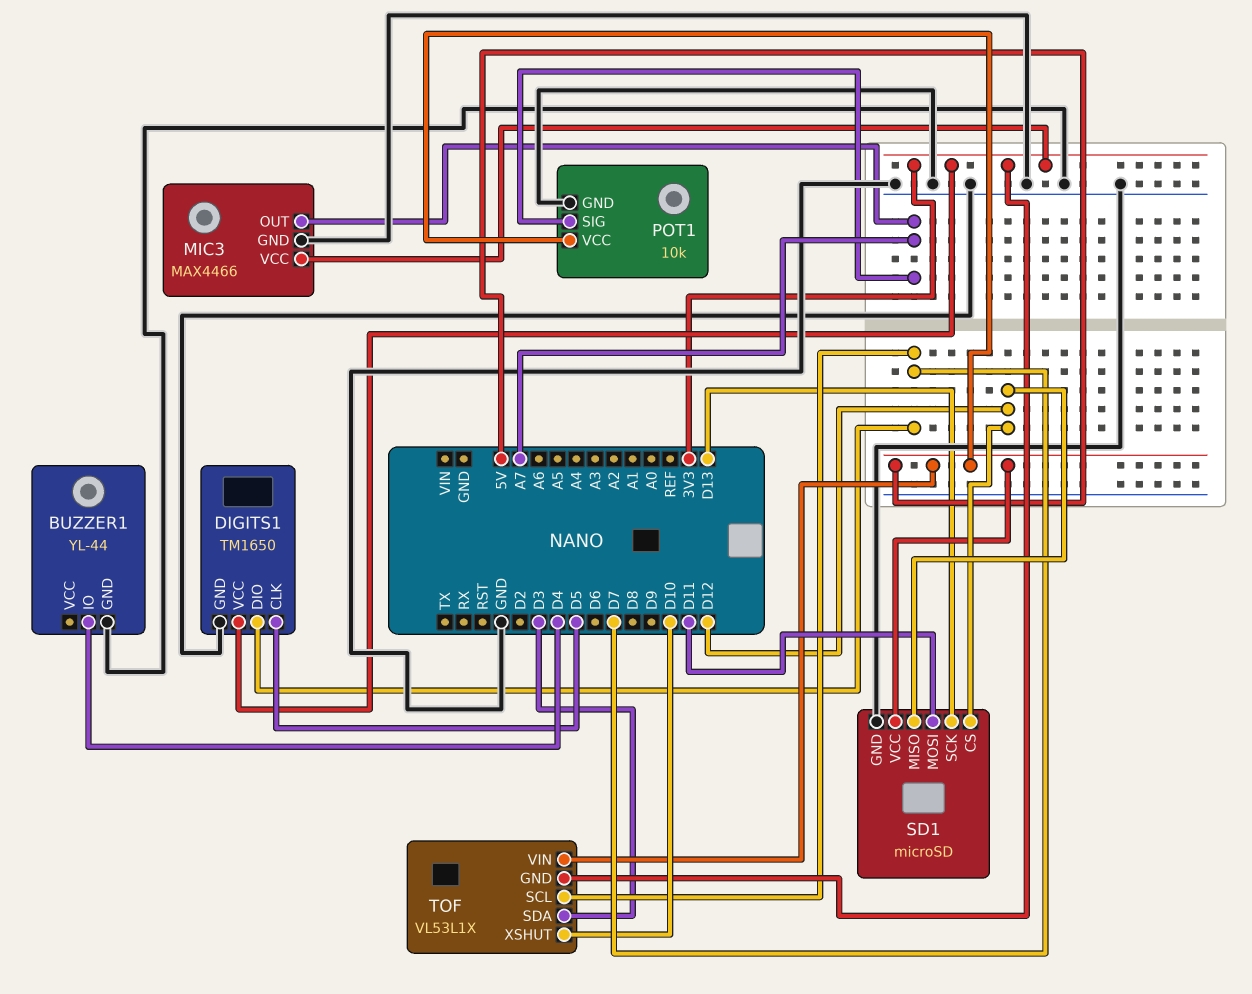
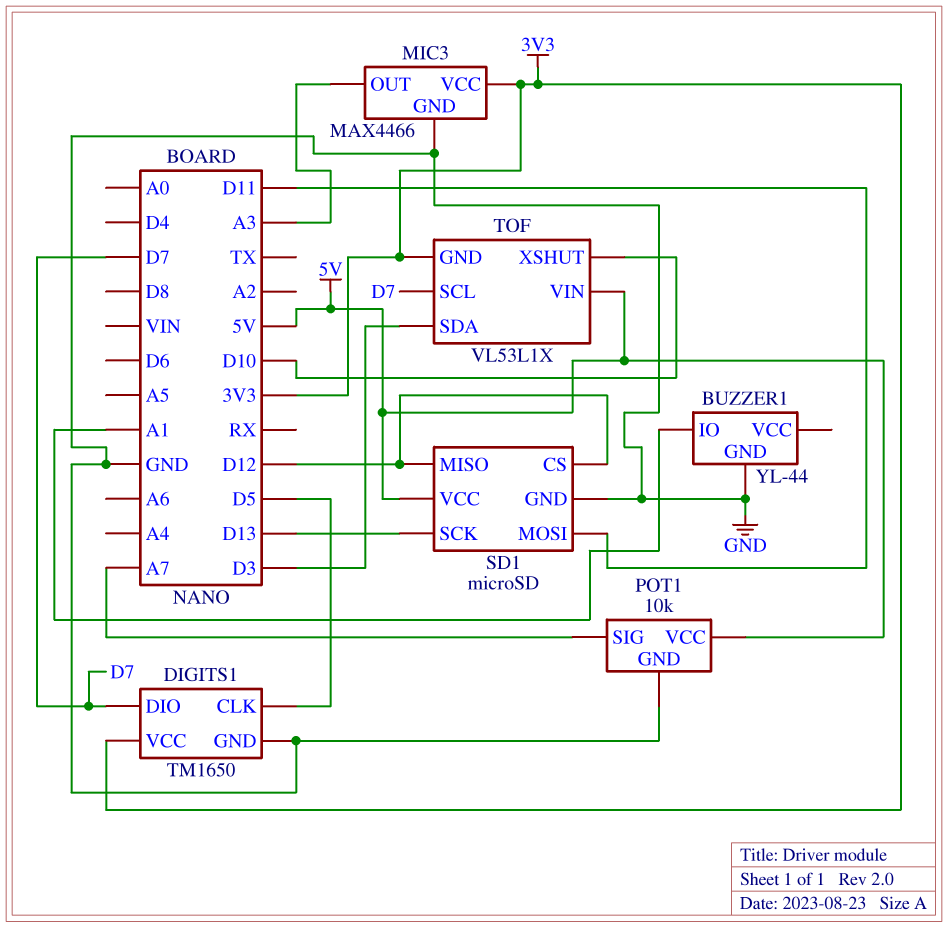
BUZZER1 pin IO: D4 -> A1
MIC3 pin OUT: A7 -> A3

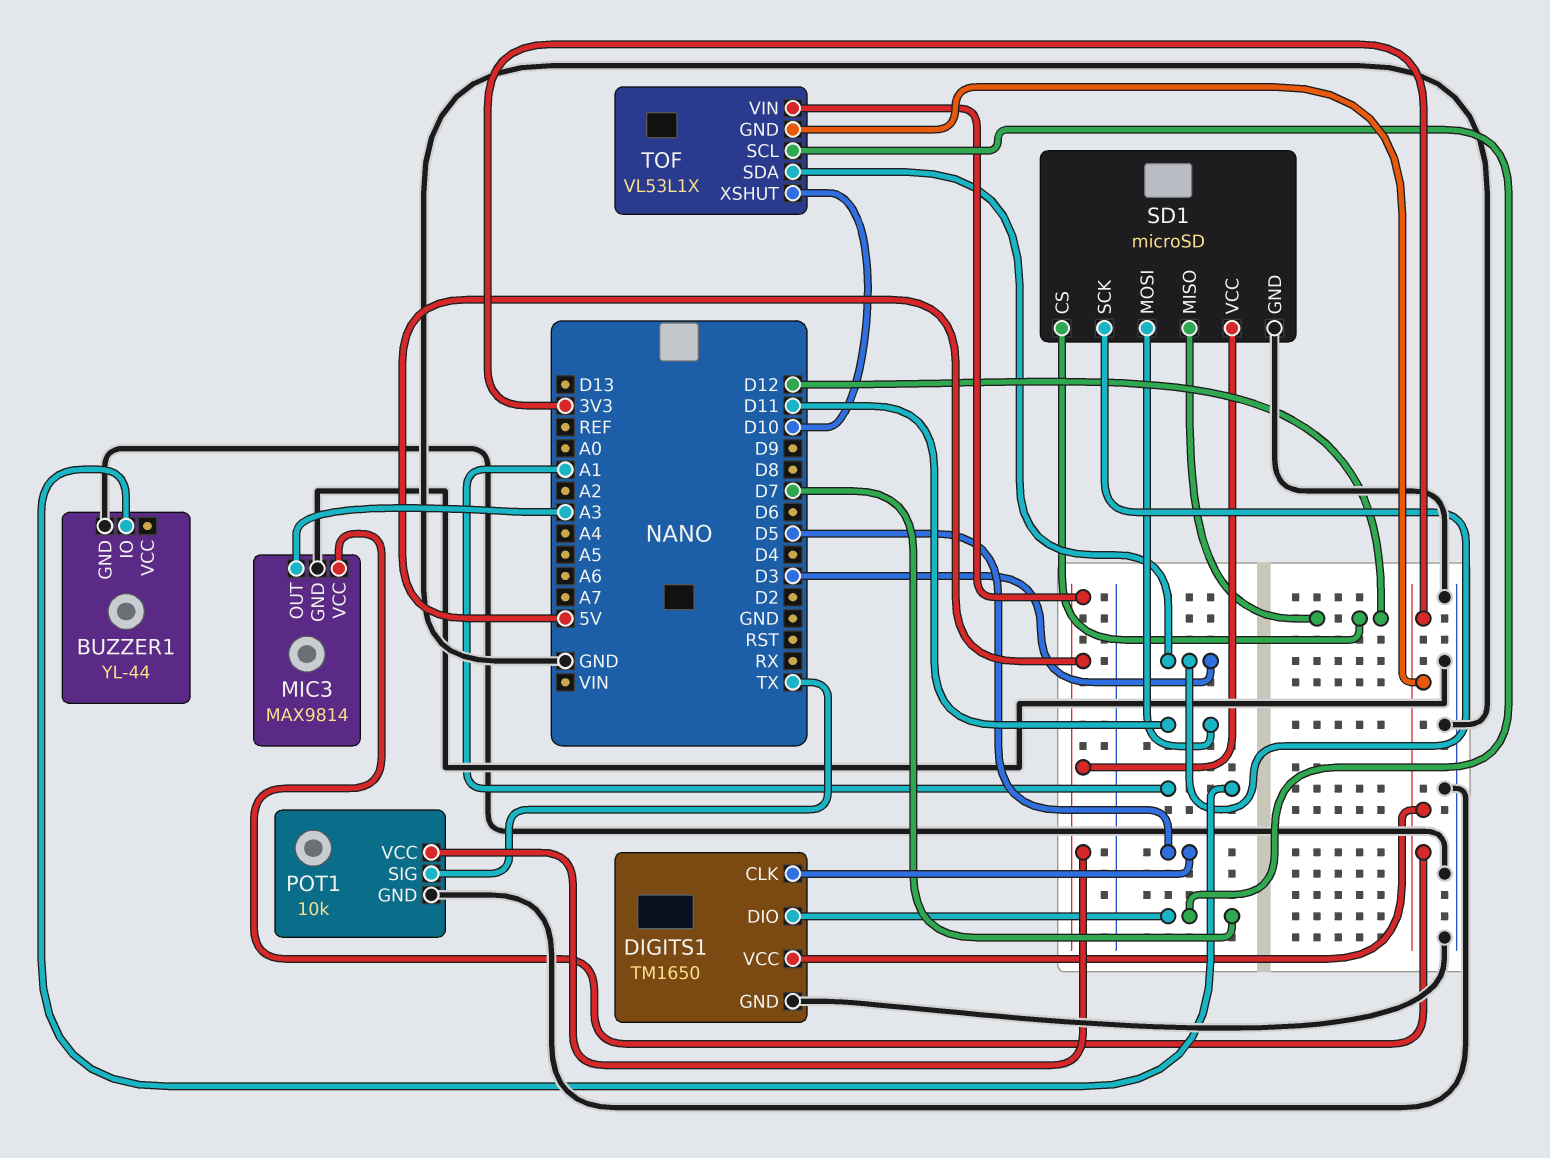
MIC3: MAX4466 -> MAX9814
POT1 pin SIG: A7 -> TX
SD1 pin SCK: D13 -> D3

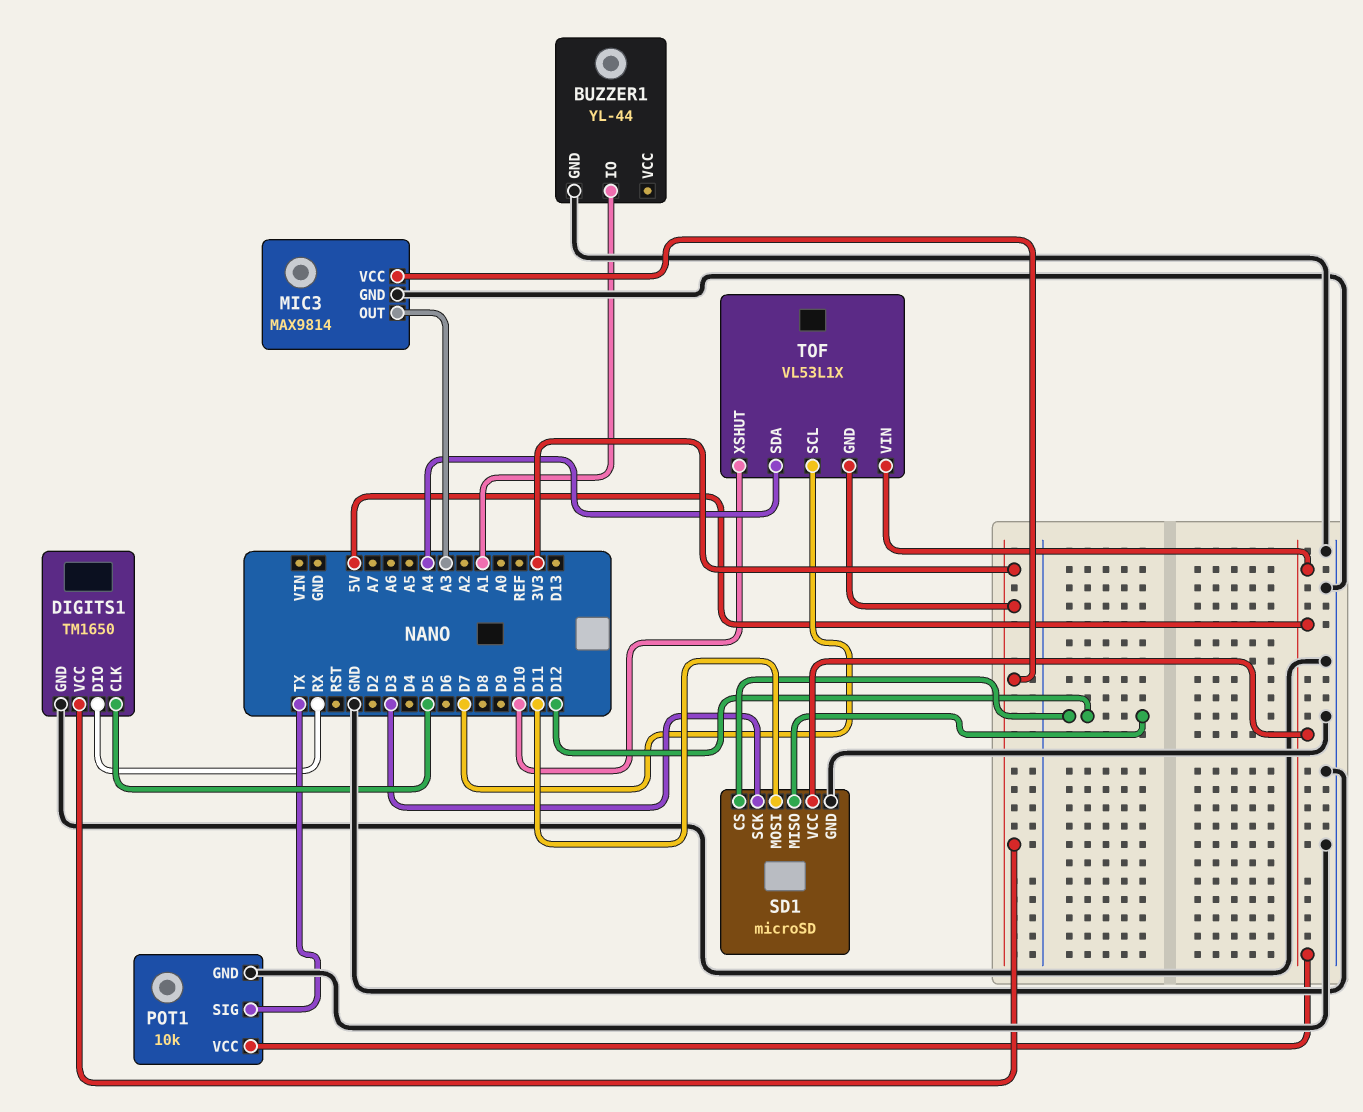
DIGITS1 pin DIO: D7 -> RX
TOF pin SDA: D3 -> A4

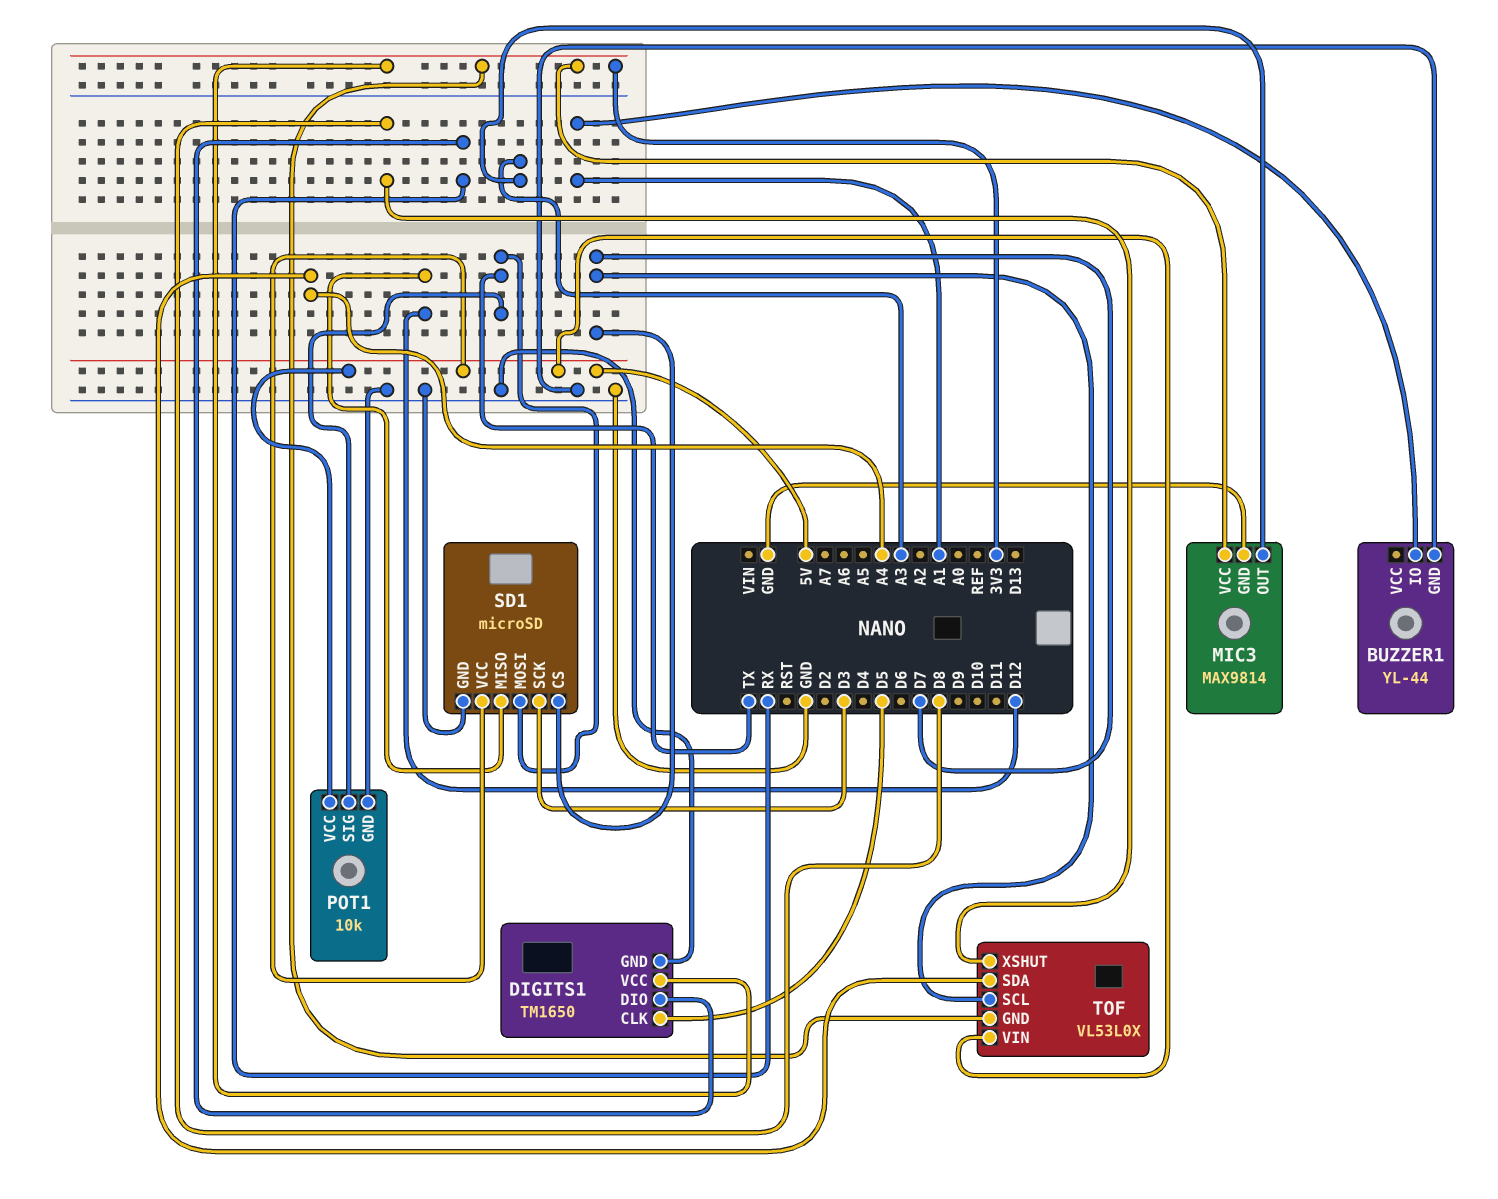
SD1 pin CS: D12 -> D7
SD1 pin MOSI: D11 -> TX
TOF: VL53L1X -> VL53L0X
TOF pin XSHUT: D10 -> D8

